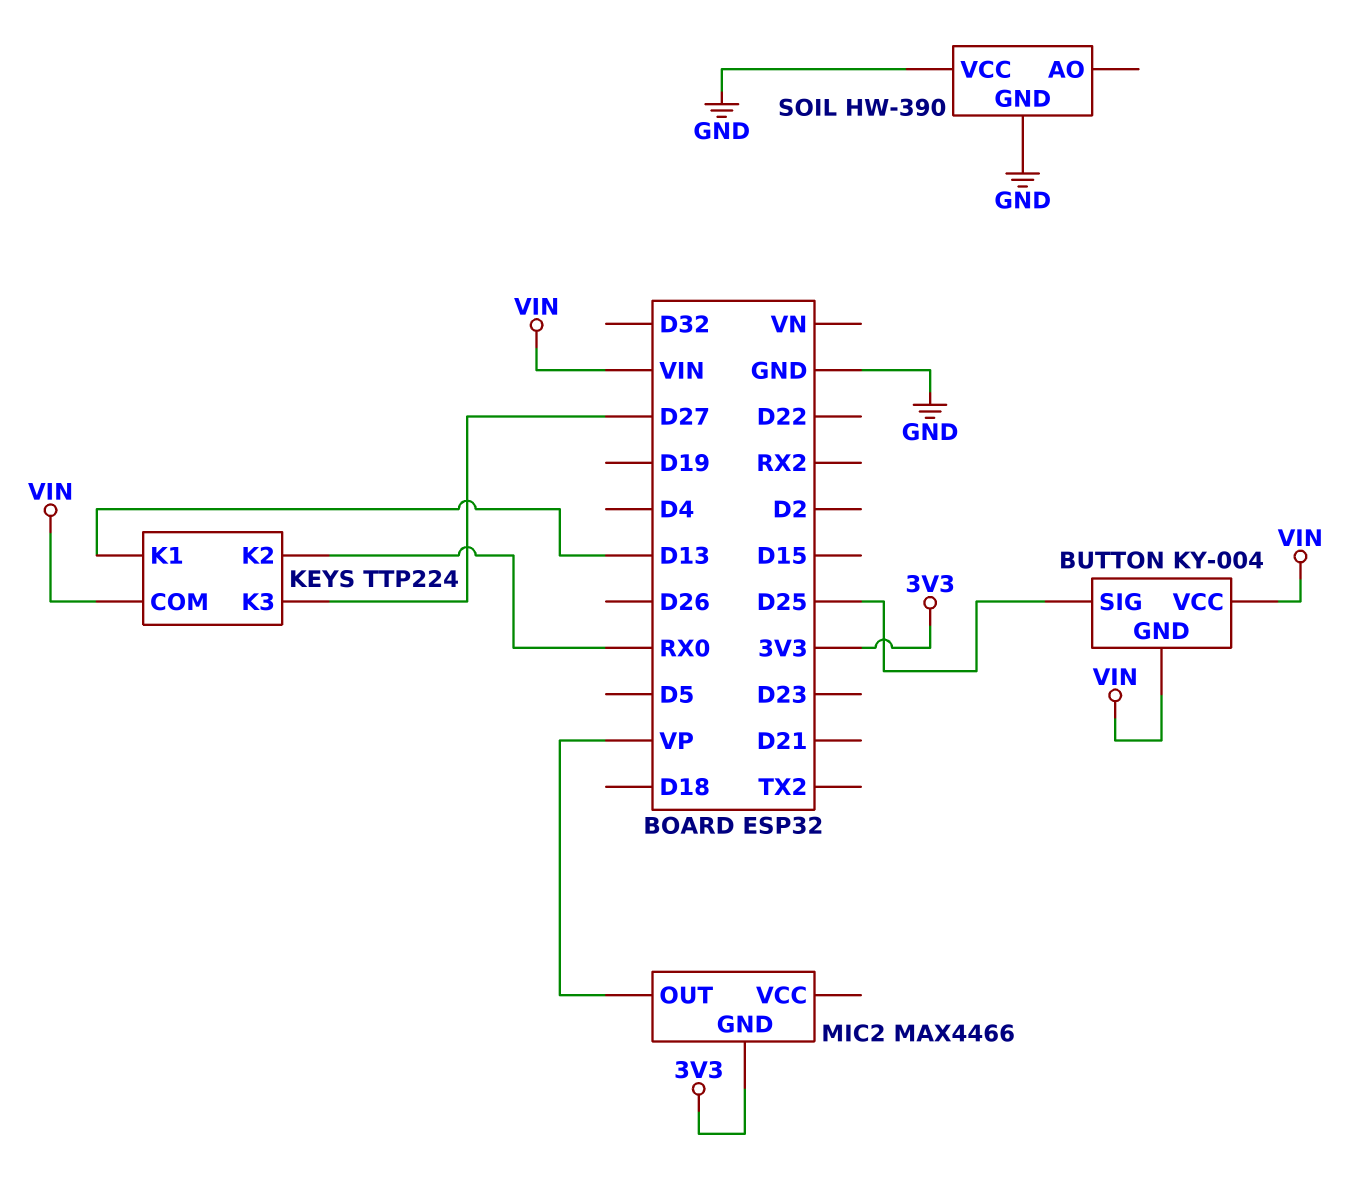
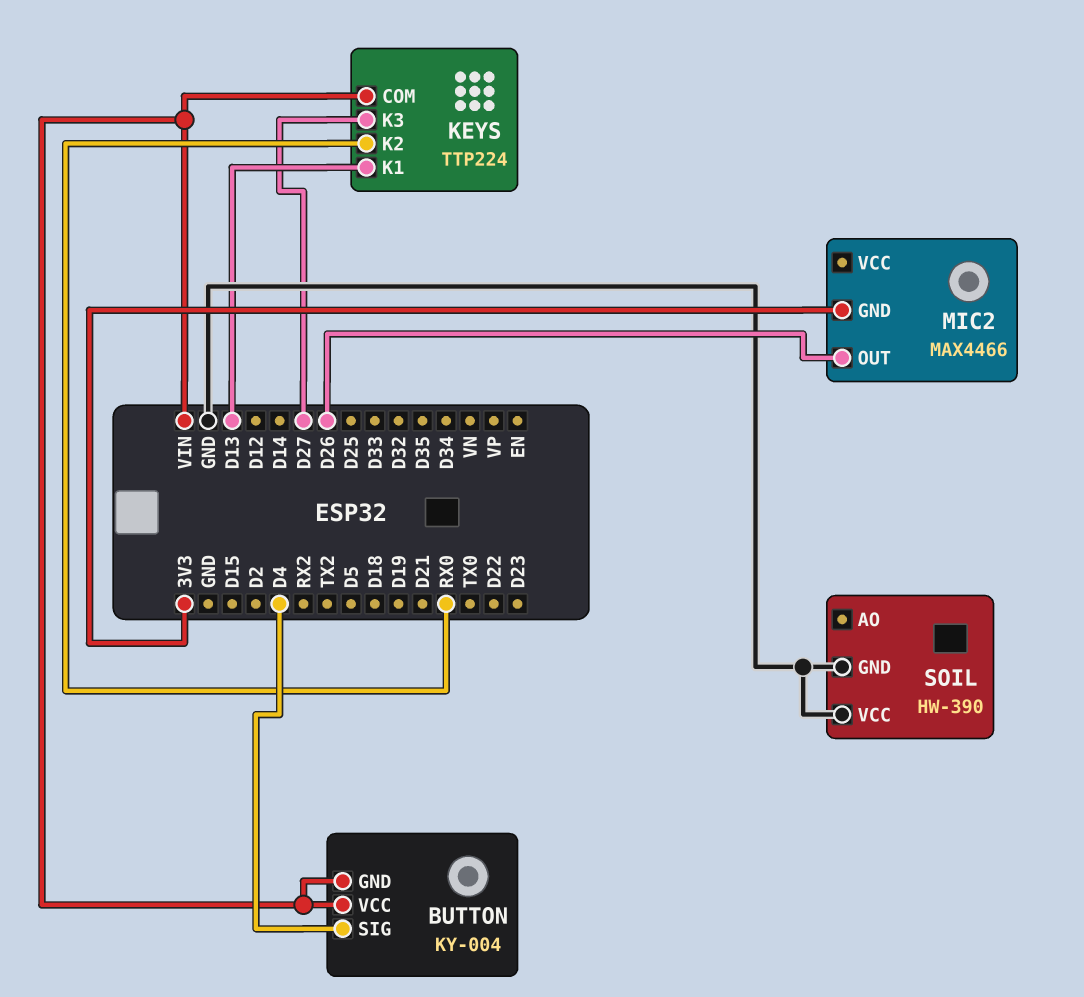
BUTTON pin SIG: D25 -> D4
MIC2 pin OUT: VP -> D26

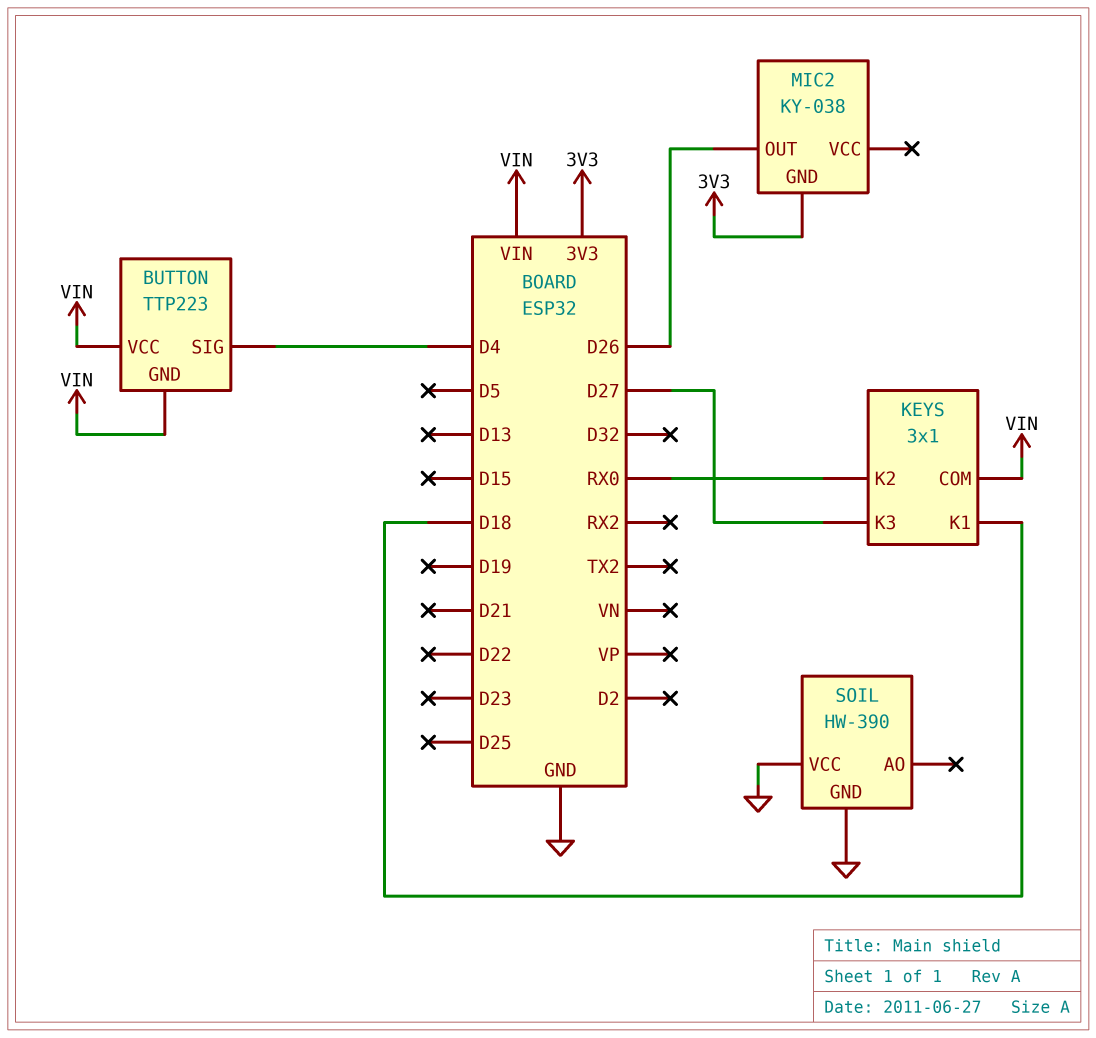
BUTTON: KY-004 -> TTP223
KEYS: TTP224 -> 3x1
KEYS pin K1: D13 -> D18
MIC2: MAX4466 -> KY-038

